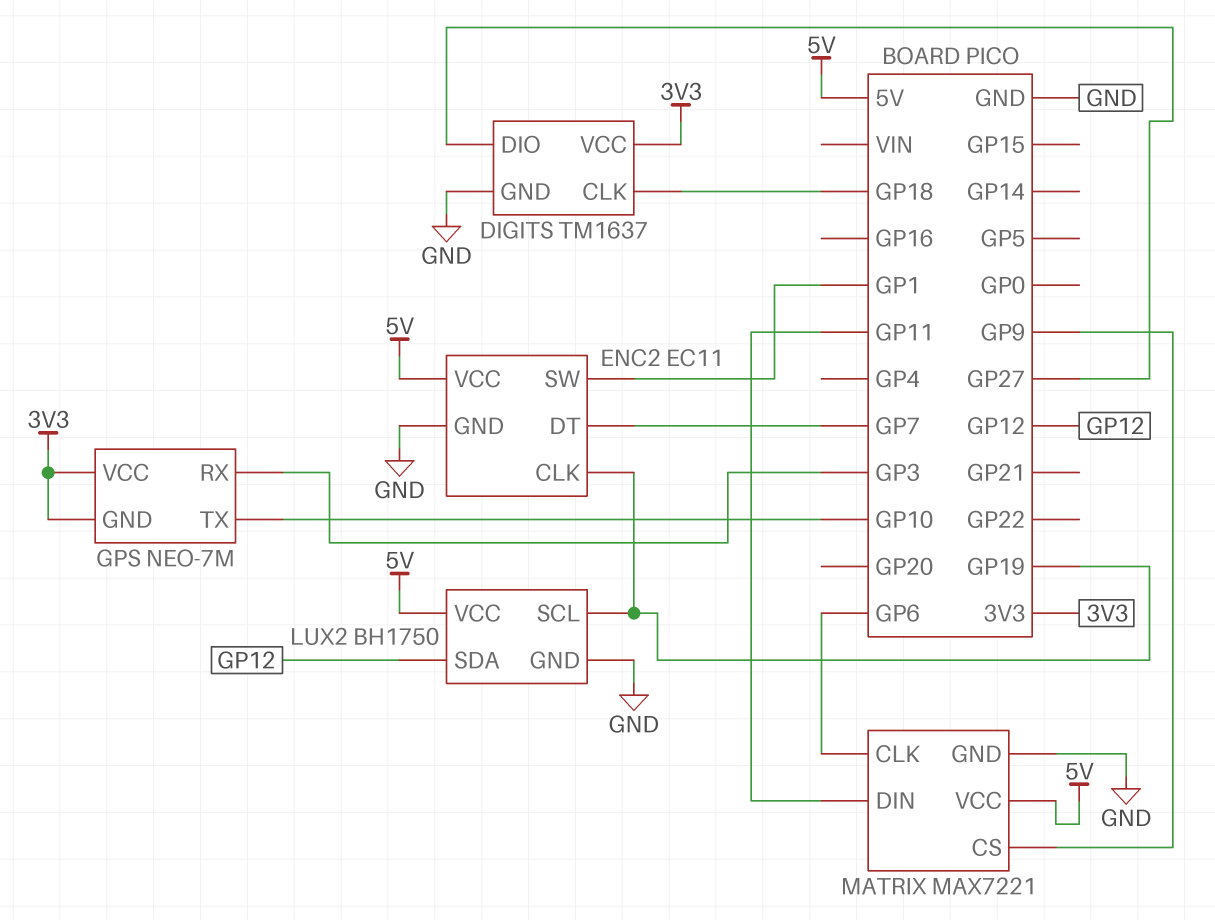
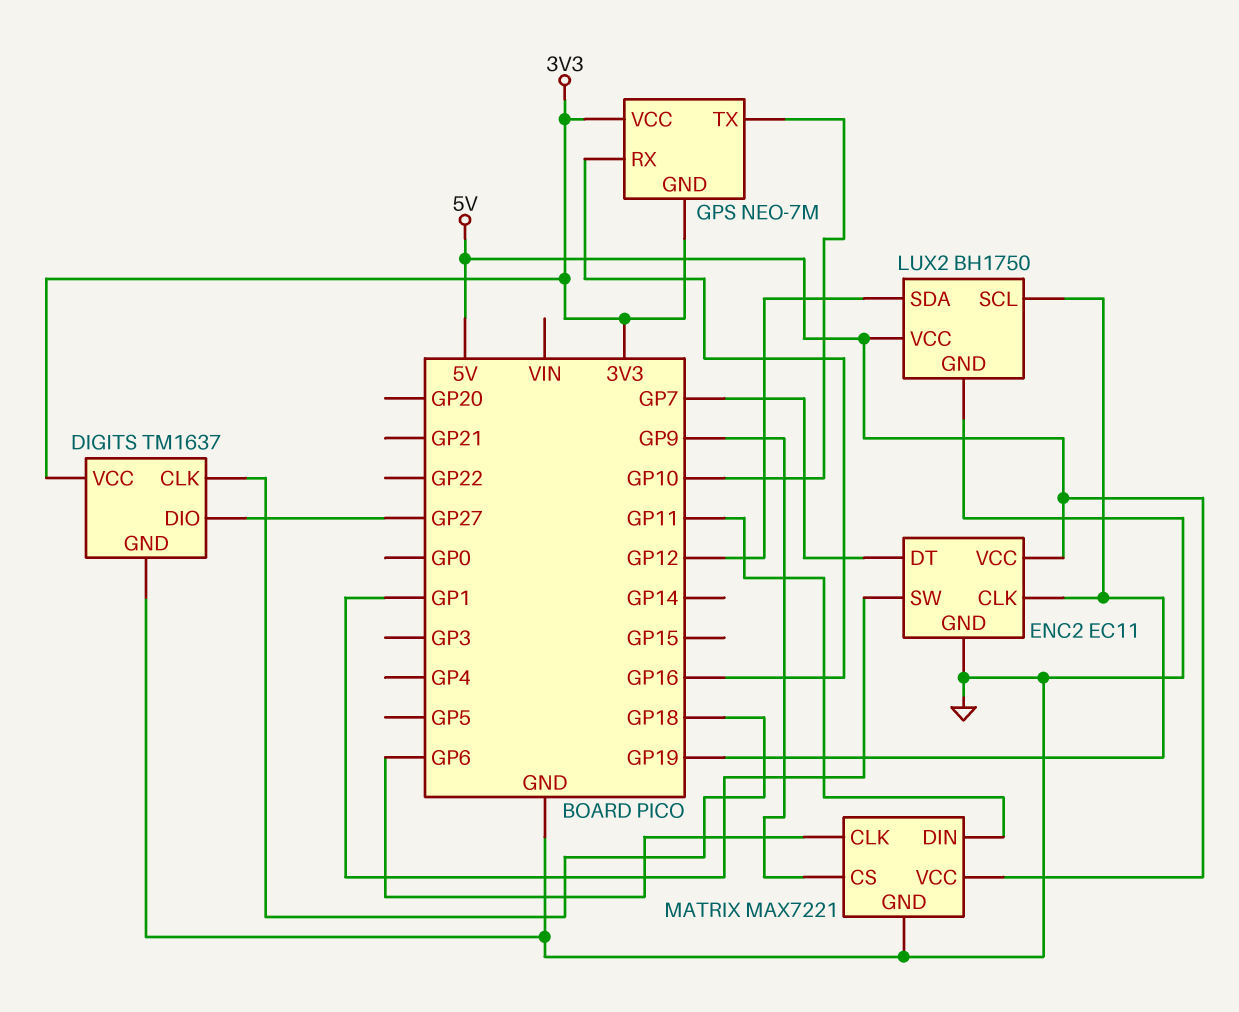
GPS pin RX: GP3 -> GP16

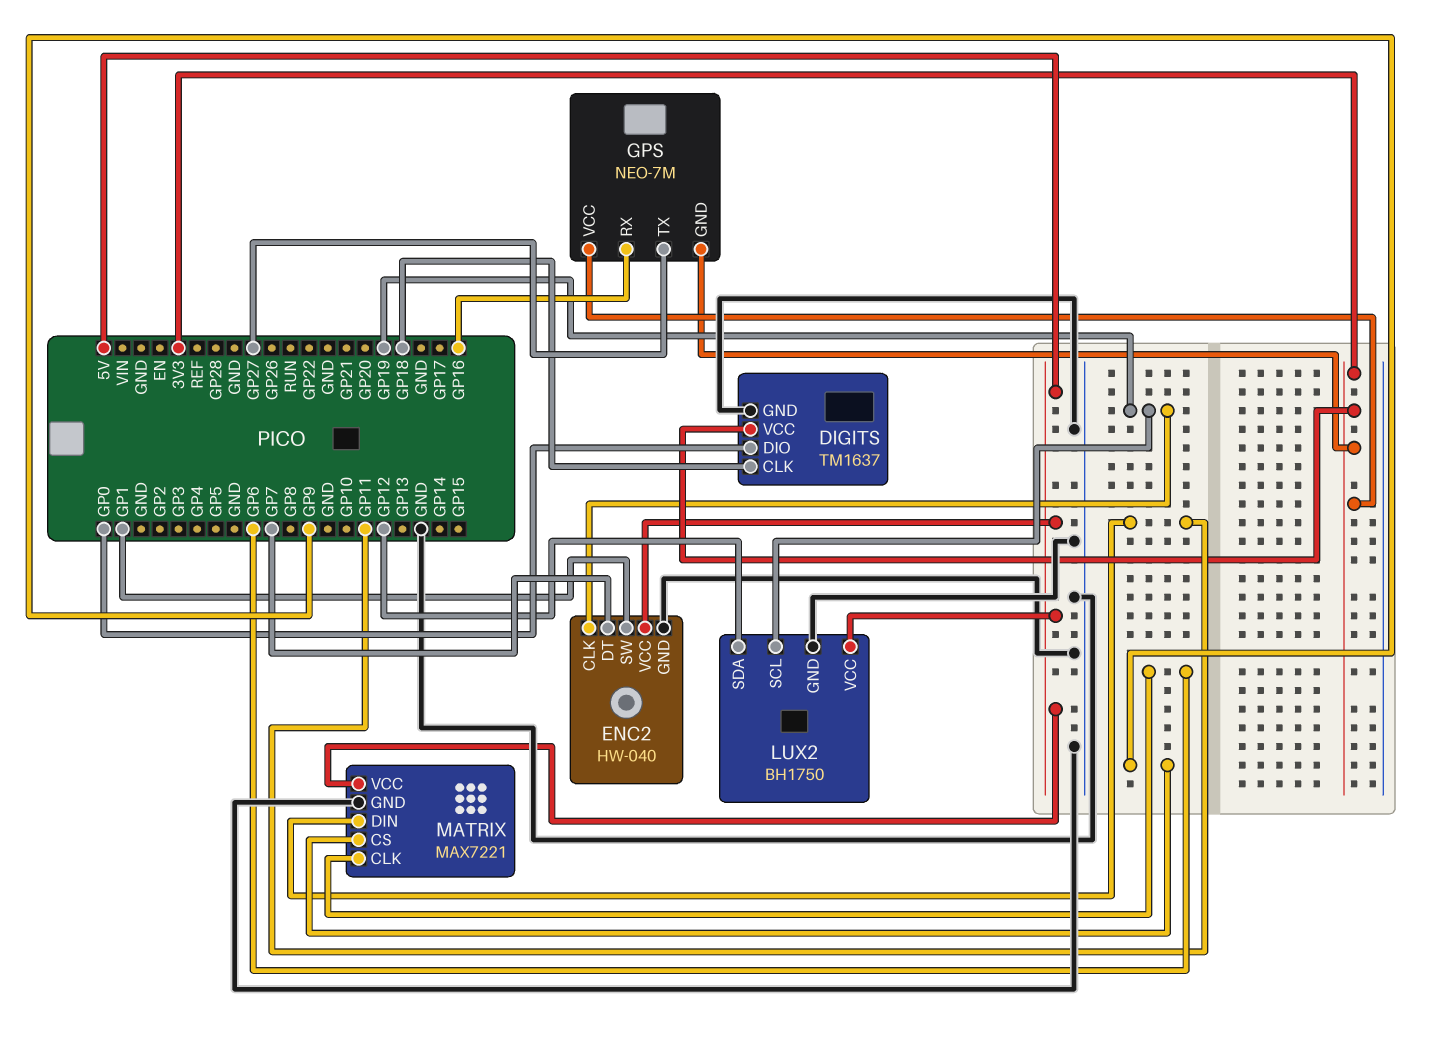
DIGITS pin DIO: GP27 -> GP0
ENC2: EC11 -> HW-040
GPS pin TX: GP10 -> GP27

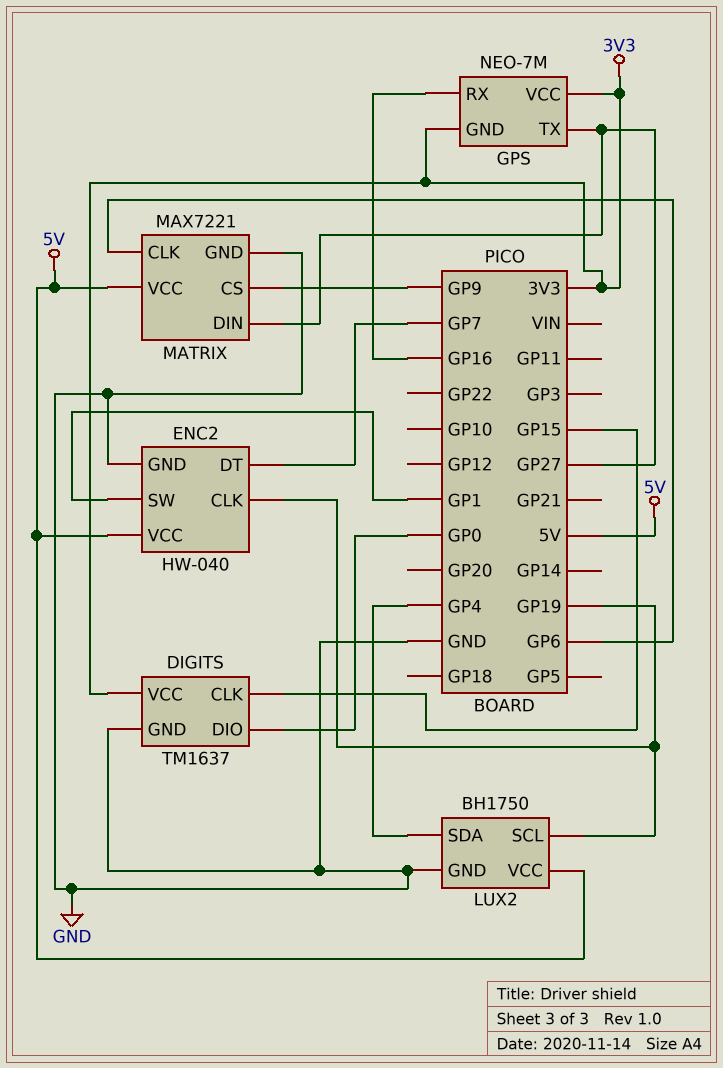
DIGITS pin CLK: GP18 -> GP15
LUX2 pin SDA: GP12 -> GP4
MATRIX pin DIN: GP11 -> GP27

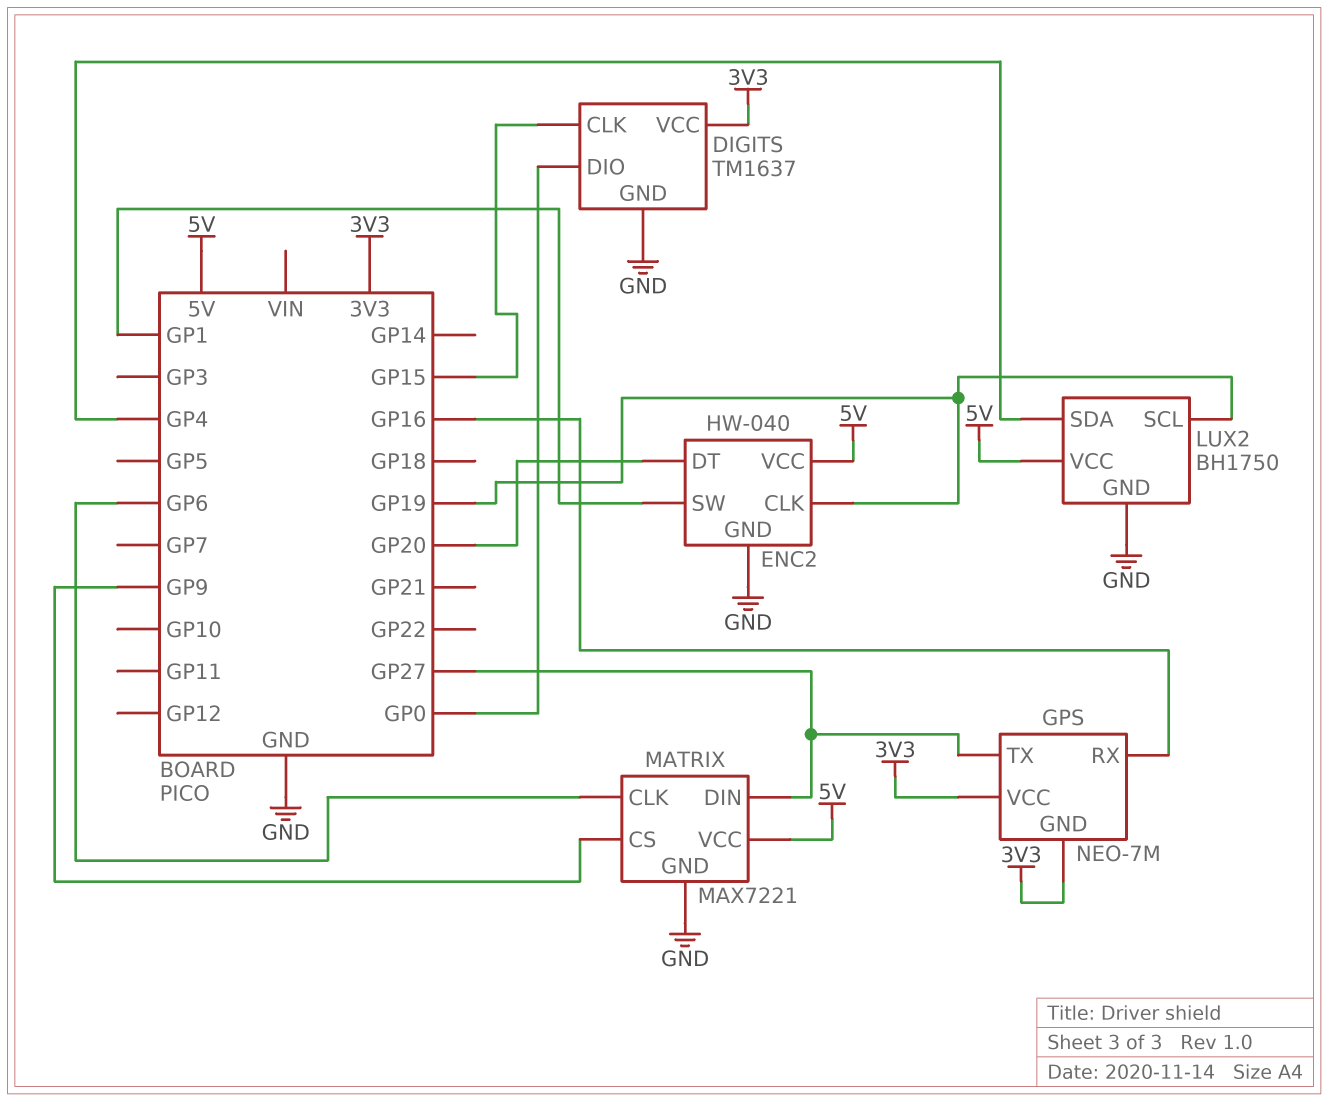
ENC2 pin DT: GP7 -> GP20

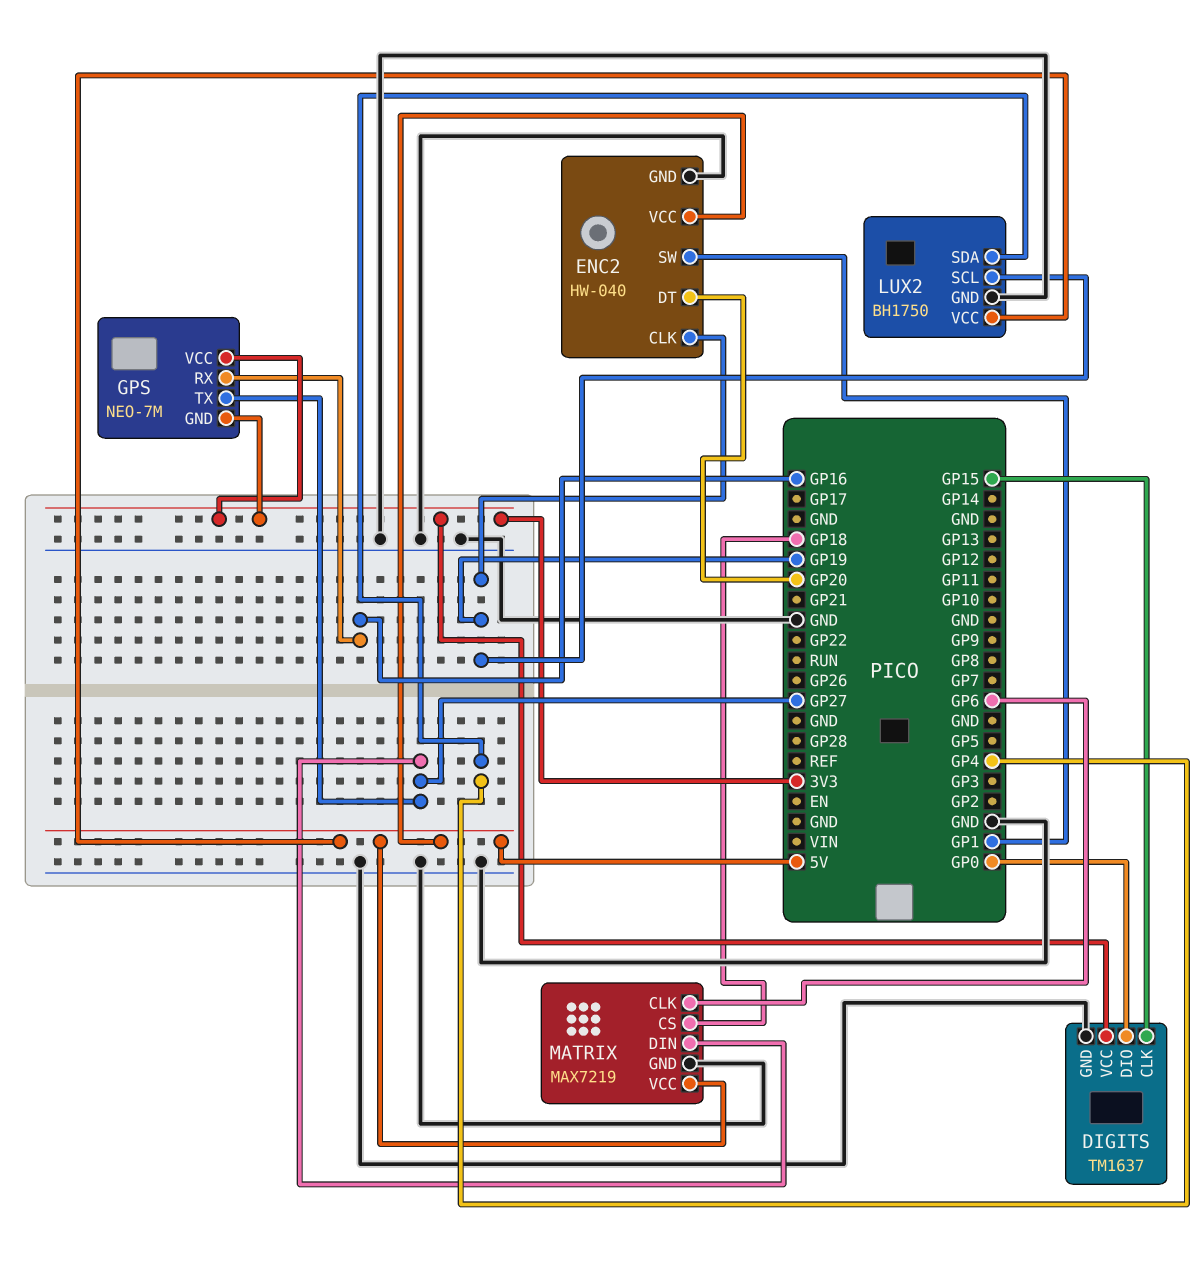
MATRIX: MAX7221 -> MAX7219
MATRIX pin CS: GP9 -> GP18

